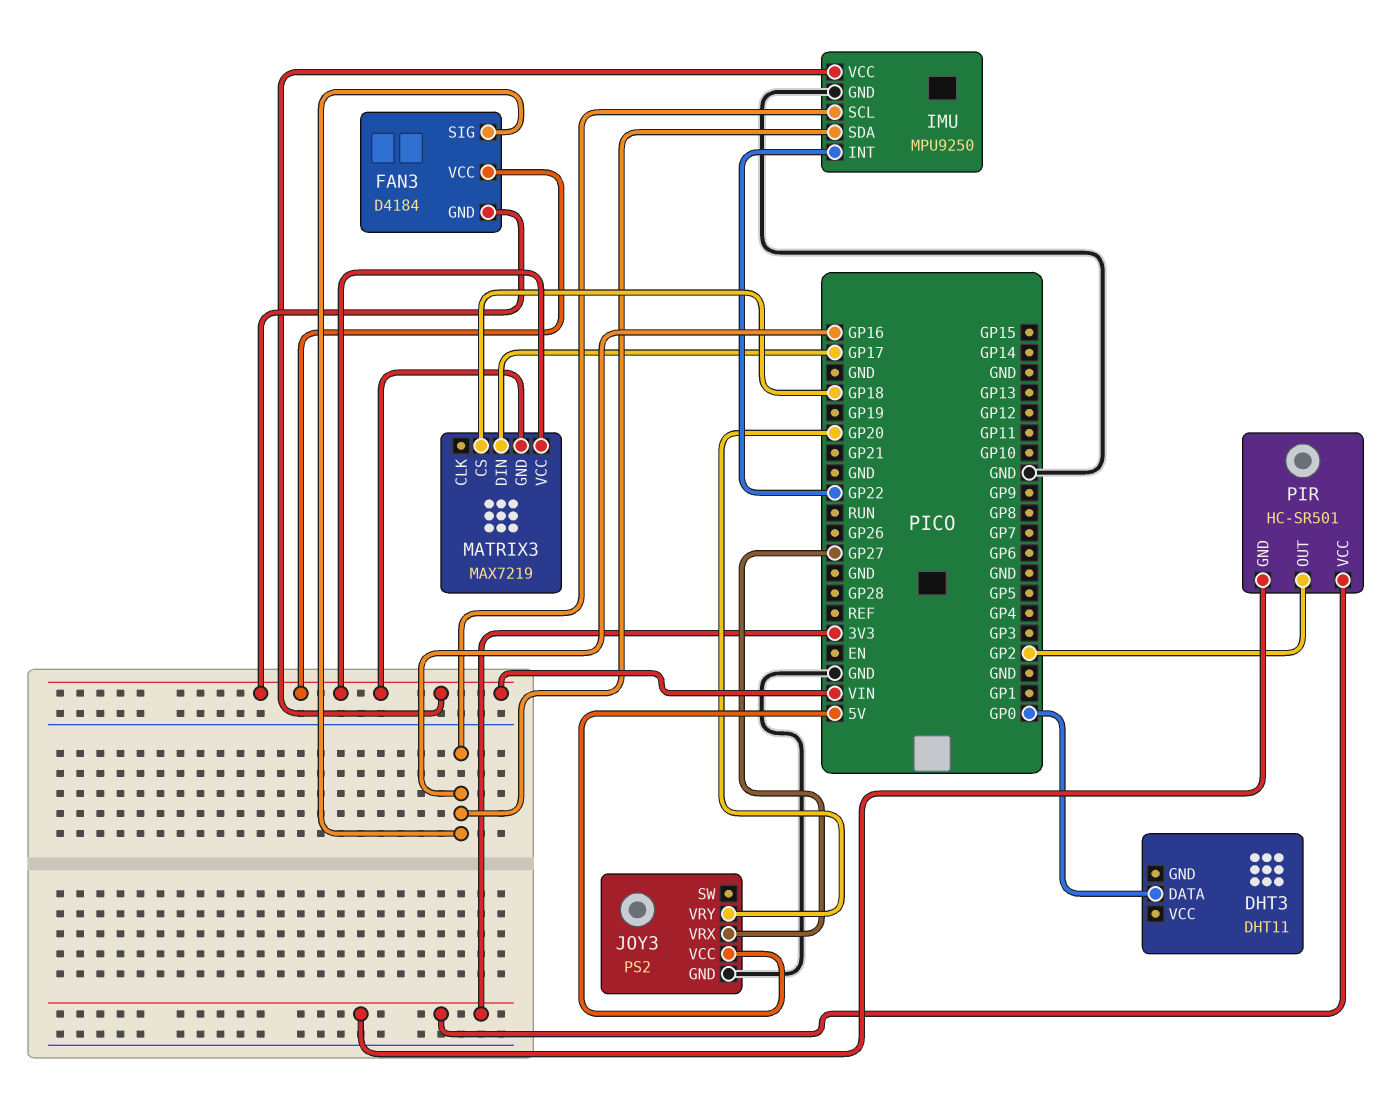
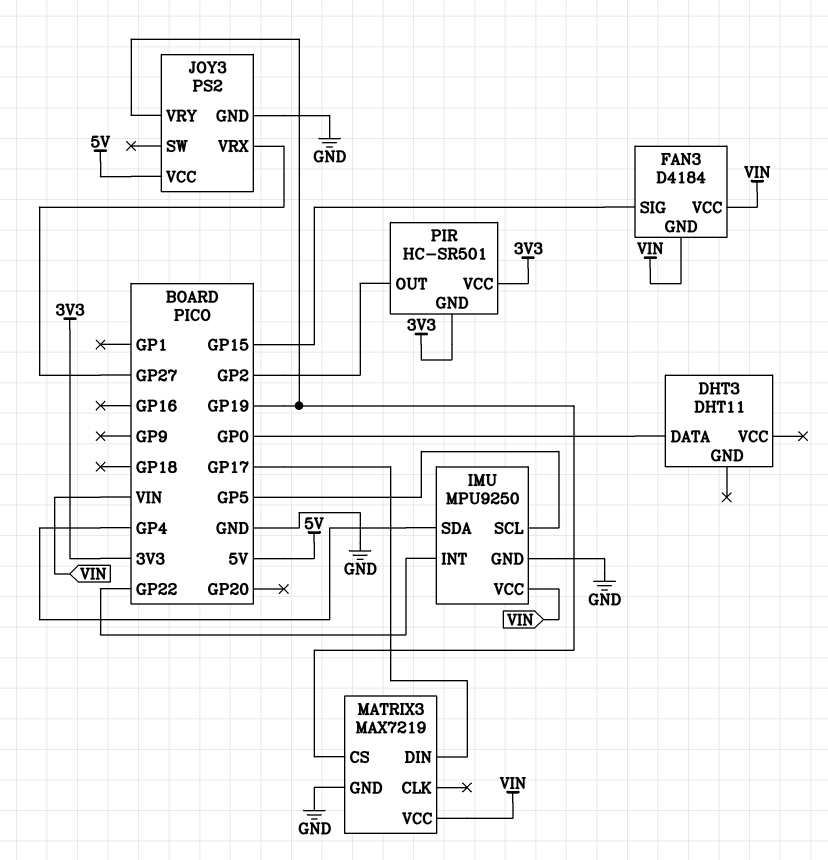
FAN3 pin SIG: GP16 -> GP15
IMU pin SCL: GP16 -> GP5
IMU pin SDA: GP16 -> GP4
JOY3 pin VRY: GP20 -> GP19
MATRIX3 pin CS: GP18 -> GP19
MATRIX3 pin GND: VIN -> GND

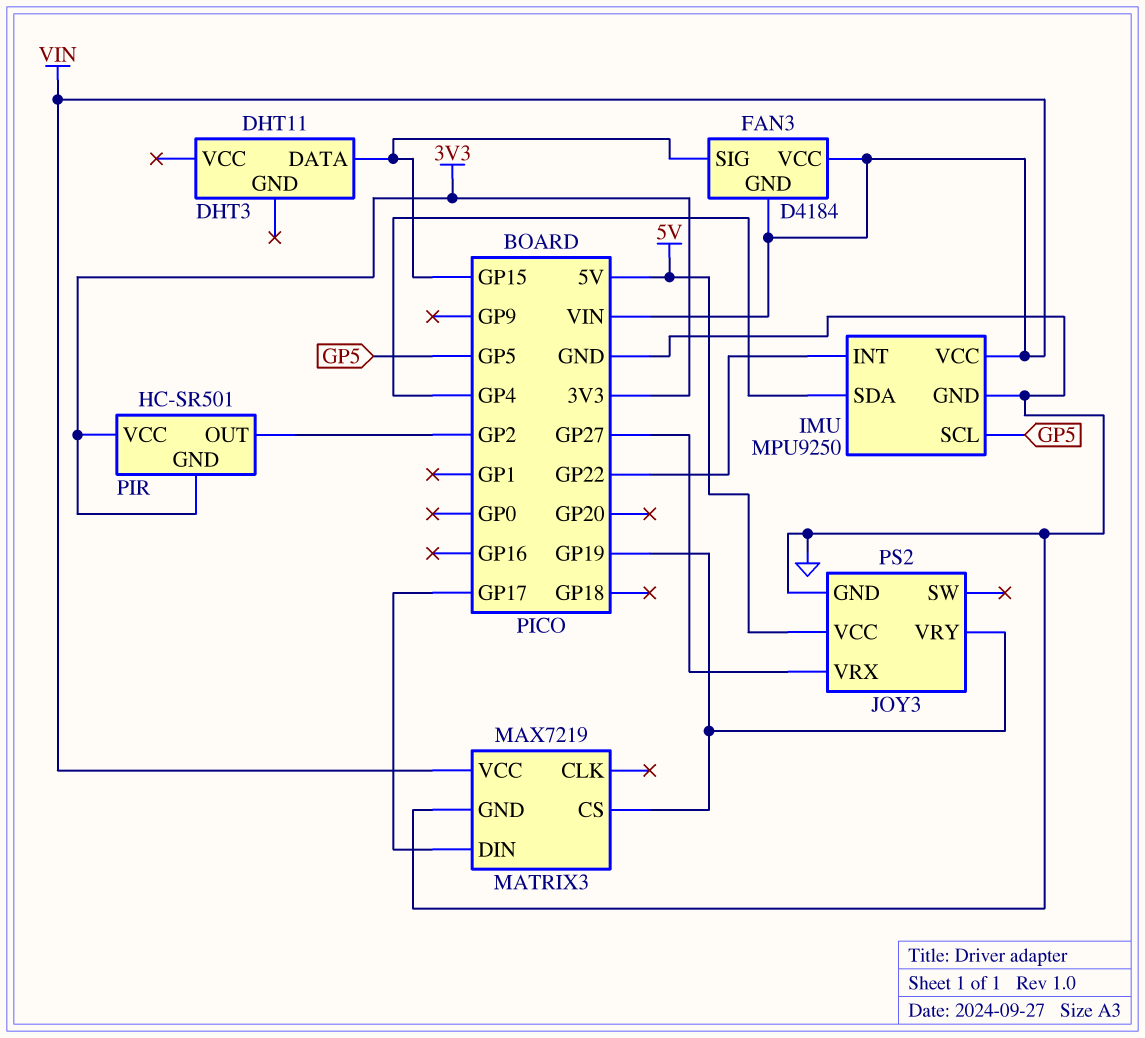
DHT3 pin DATA: GP0 -> GP15

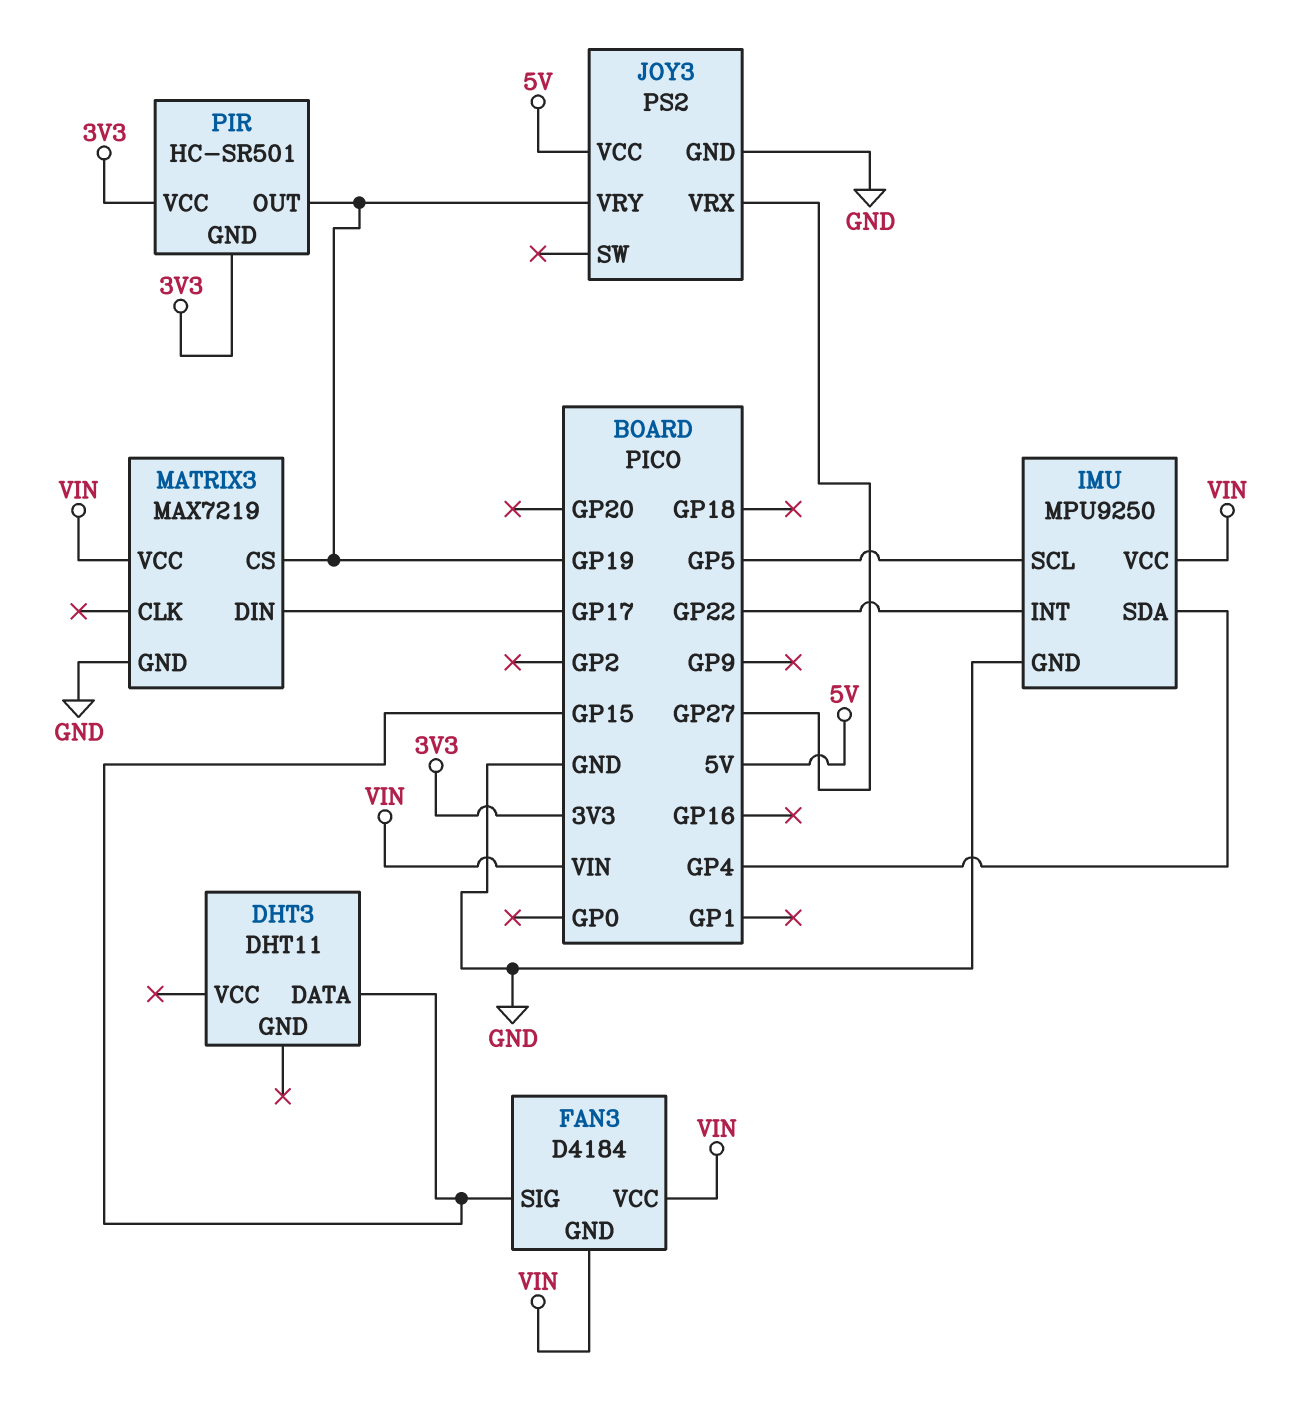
PIR pin OUT: GP2 -> GP19

